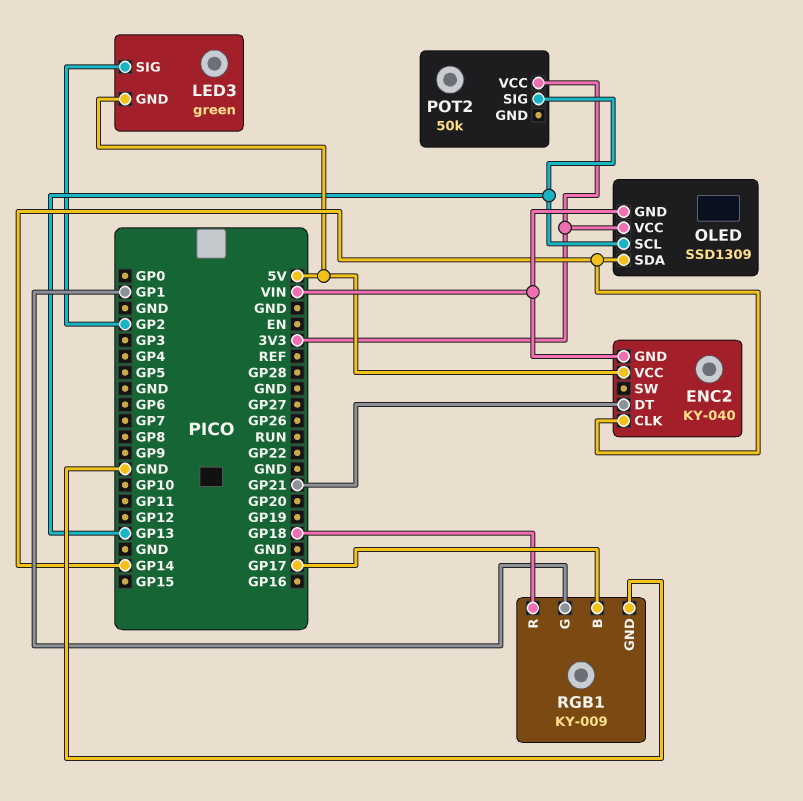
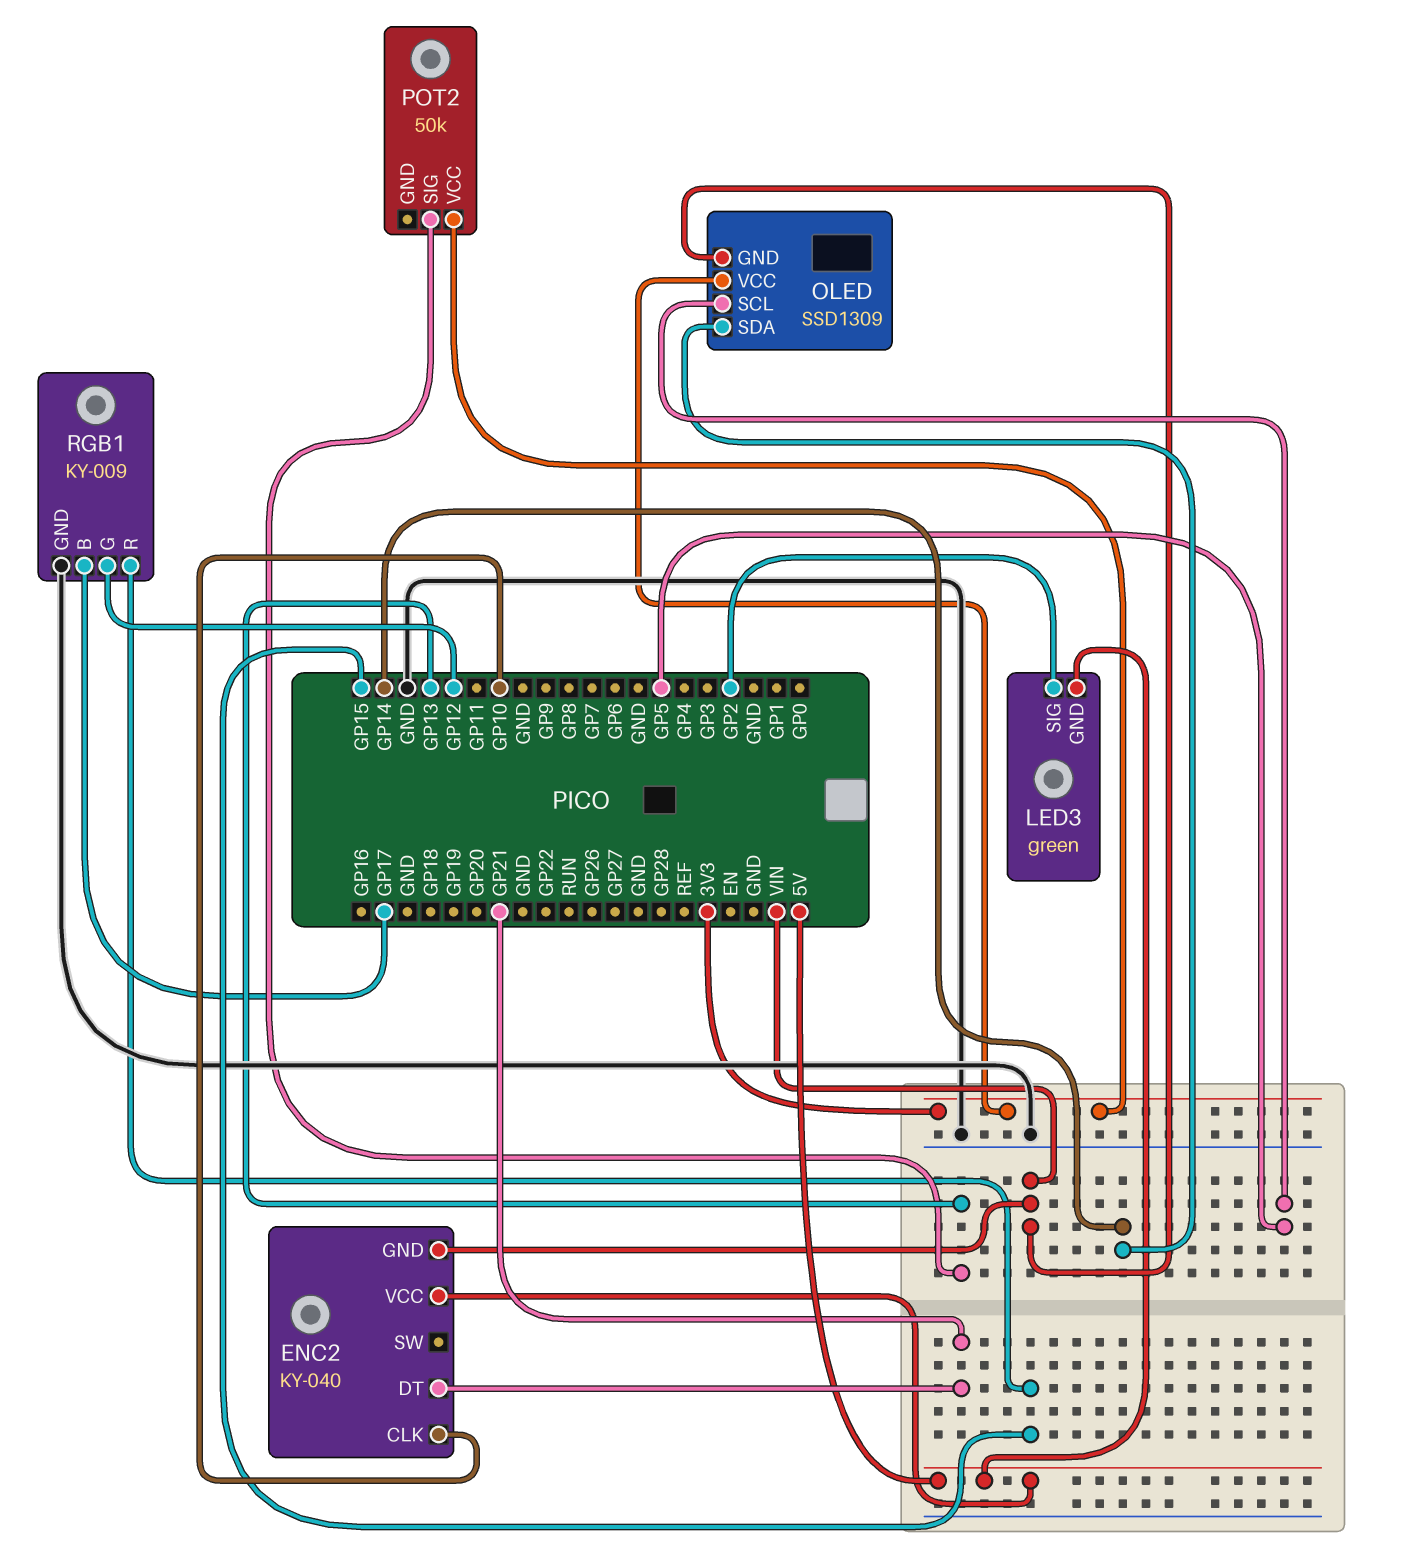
ENC2 pin CLK: GP14 -> GP10
OLED pin SCL: GP13 -> GP5
RGB1 pin G: GP1 -> GP12
RGB1 pin R: GP18 -> GP15

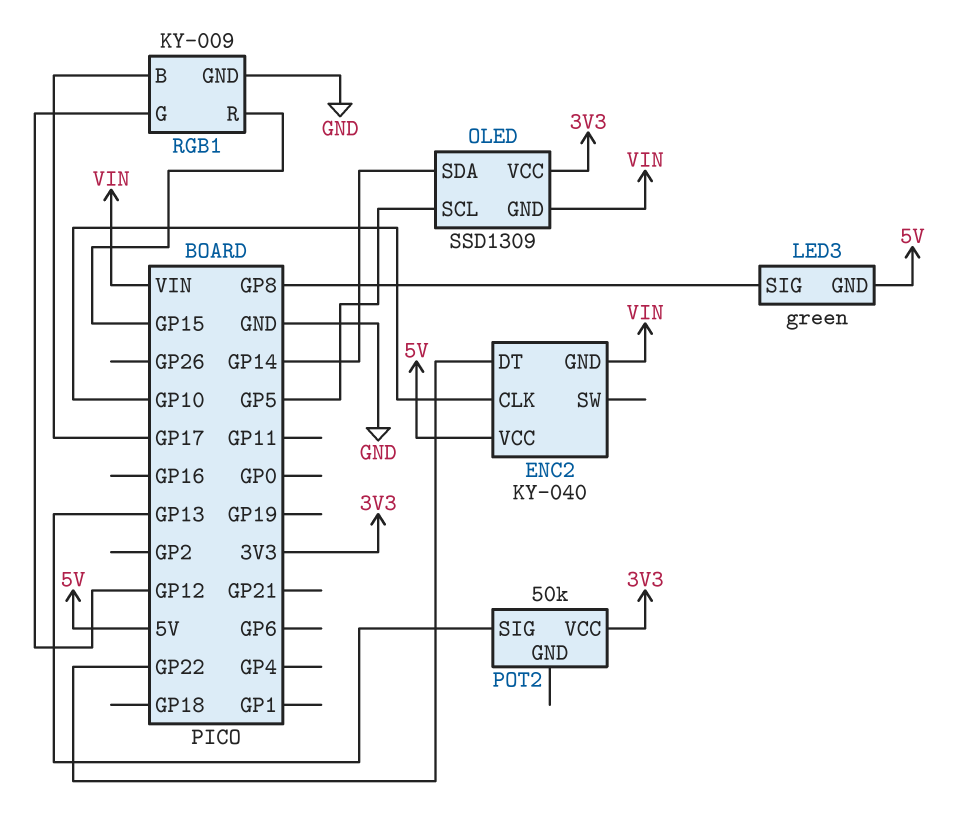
ENC2 pin DT: GP21 -> GP22
LED3 pin SIG: GP2 -> GP8

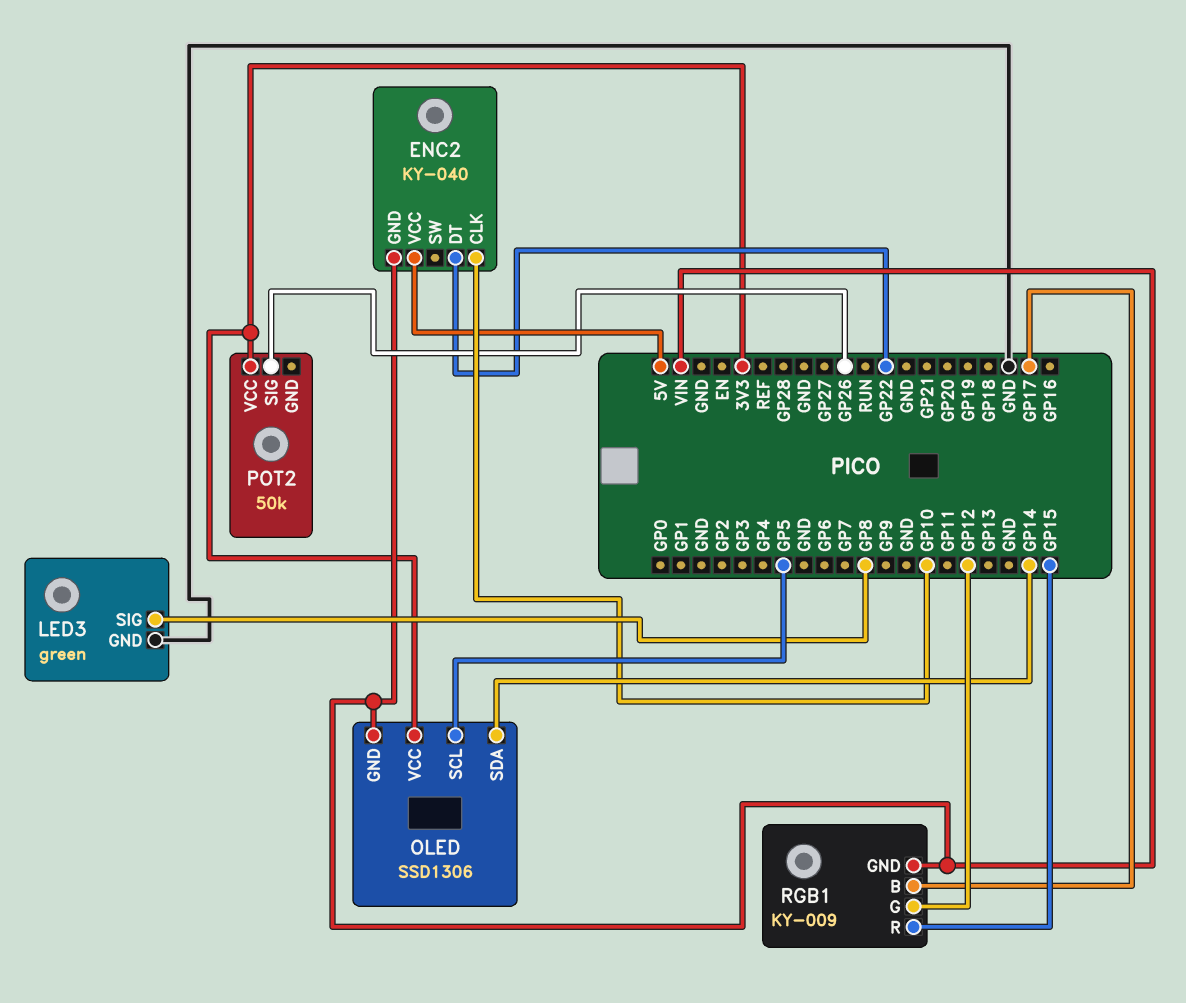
LED3 pin GND: 5V -> GND
OLED: SSD1309 -> SSD1306
POT2 pin SIG: GP13 -> GP26
RGB1 pin GND: GND -> VIN

